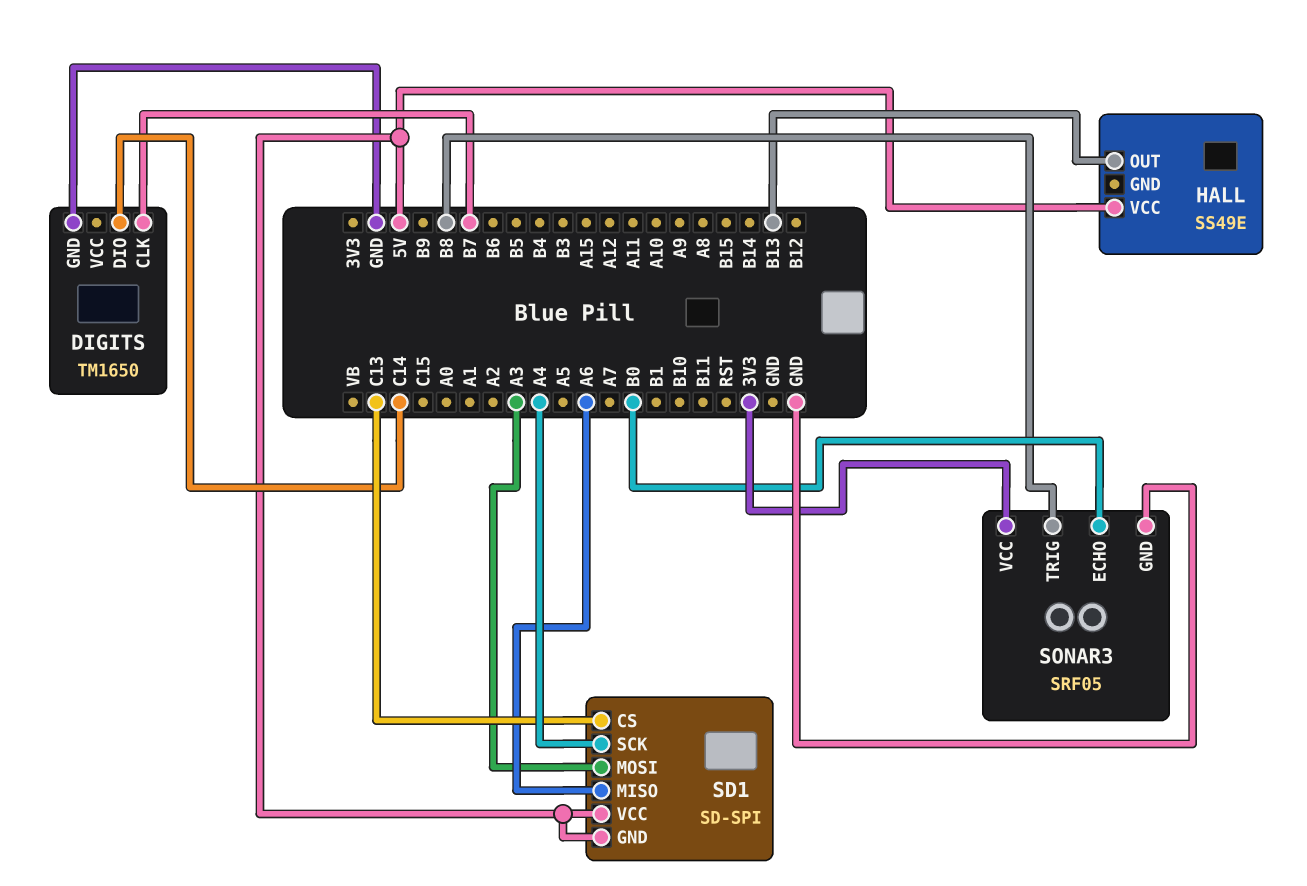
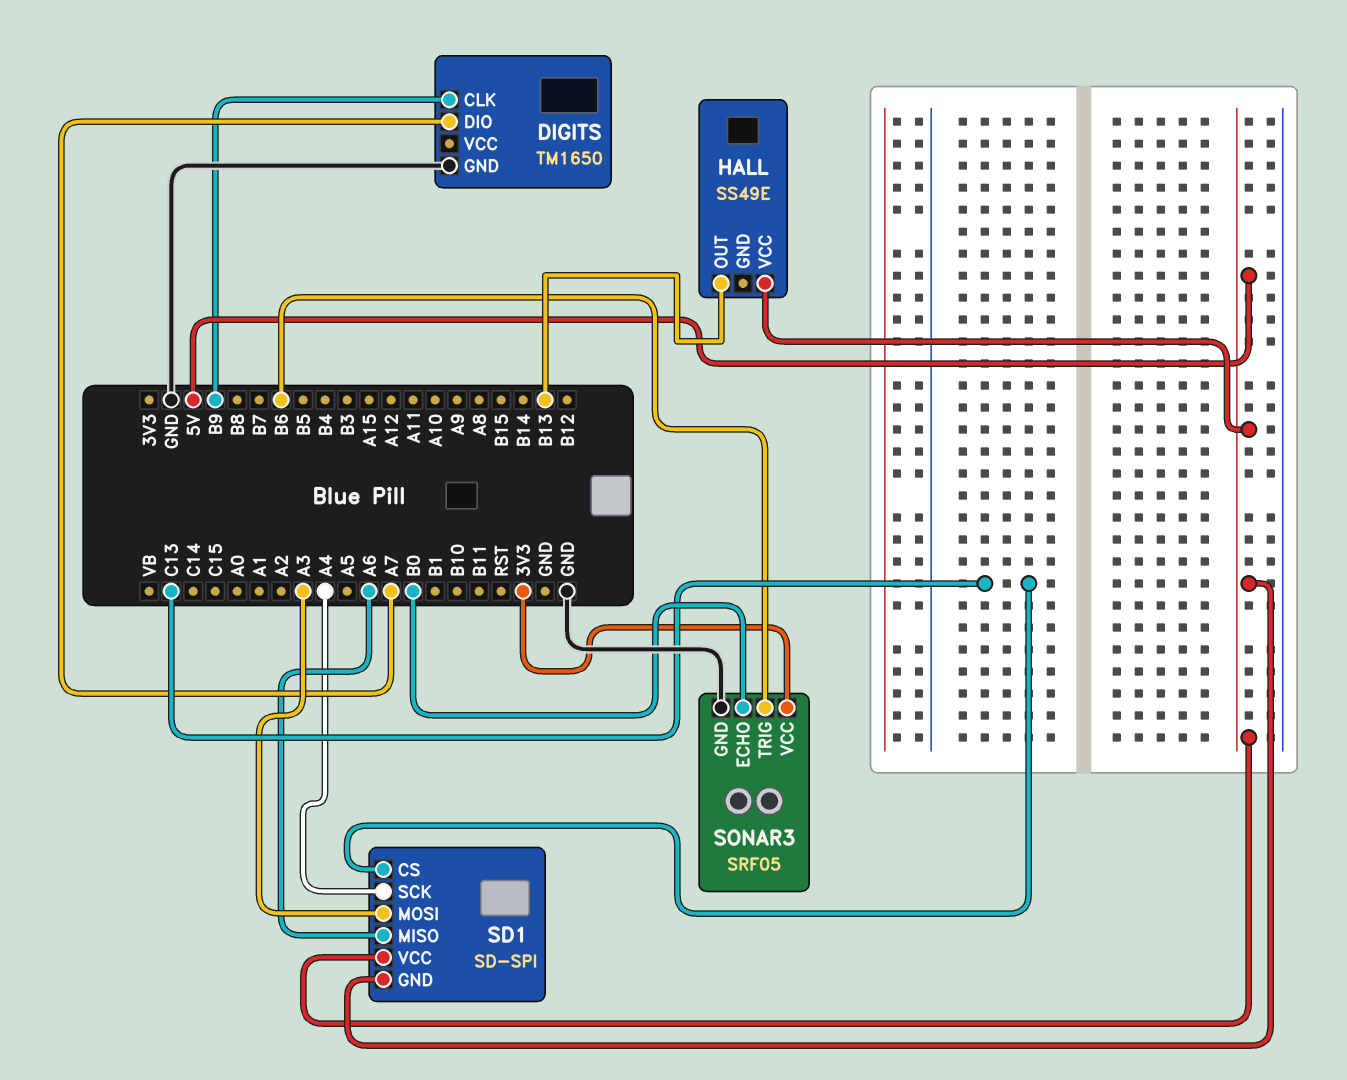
DIGITS pin CLK: B7 -> B9
DIGITS pin DIO: C14 -> A7
SONAR3 pin TRIG: B8 -> B6

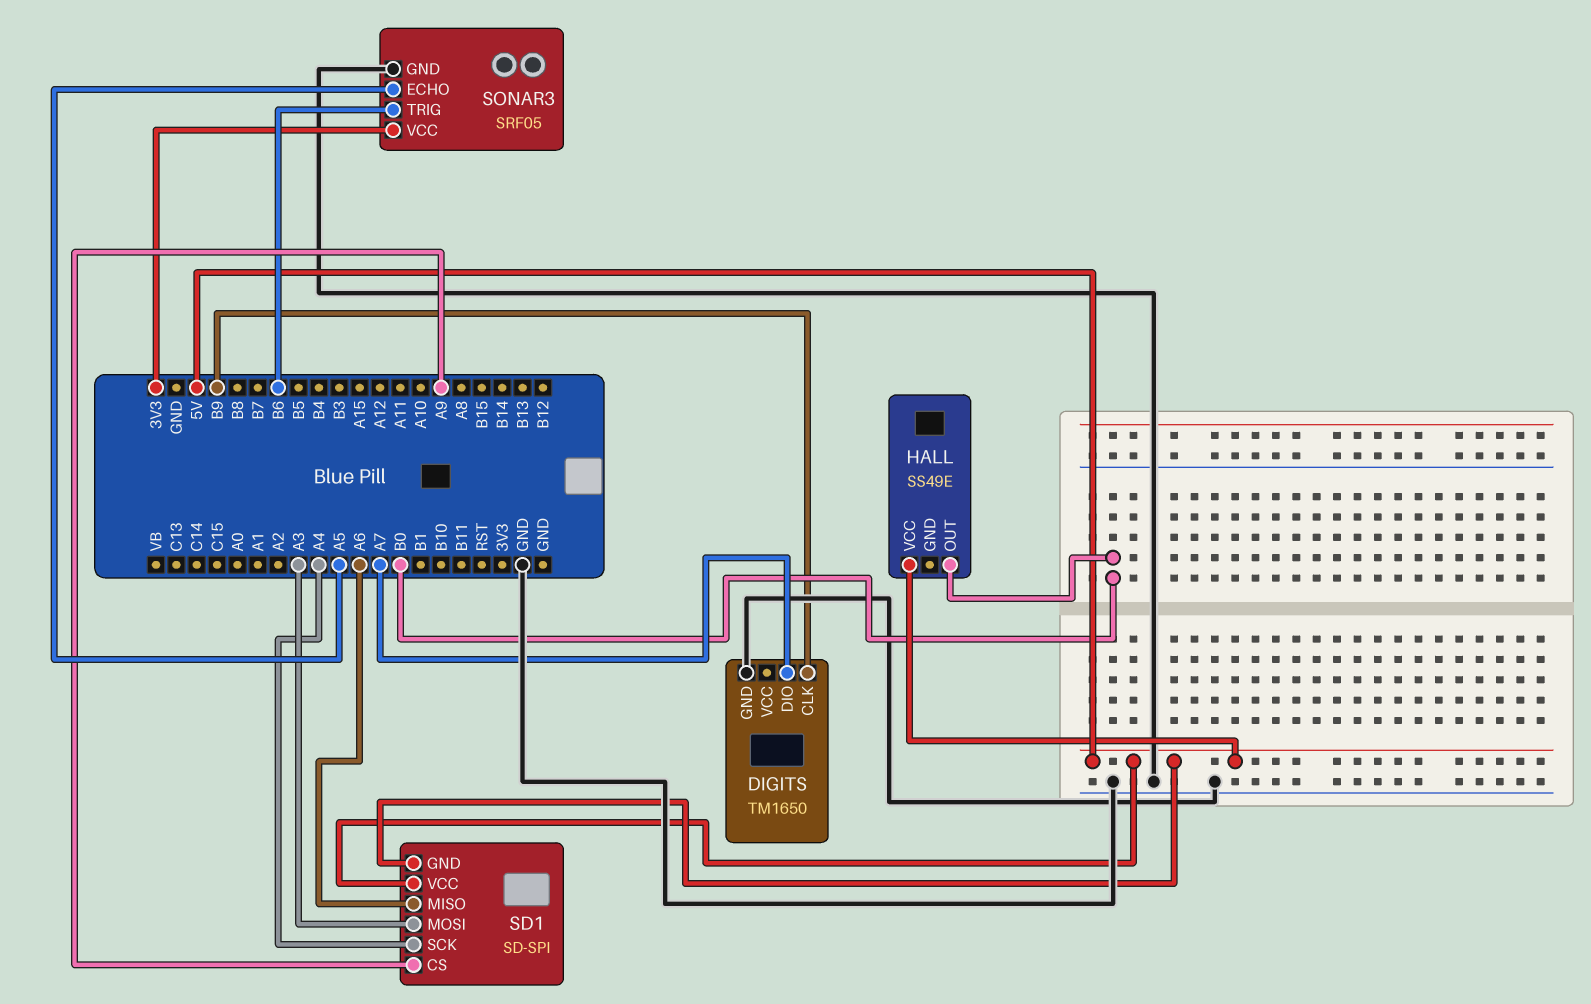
HALL pin OUT: B13 -> B0
SD1 pin CS: C13 -> A9
SONAR3 pin ECHO: B0 -> A5

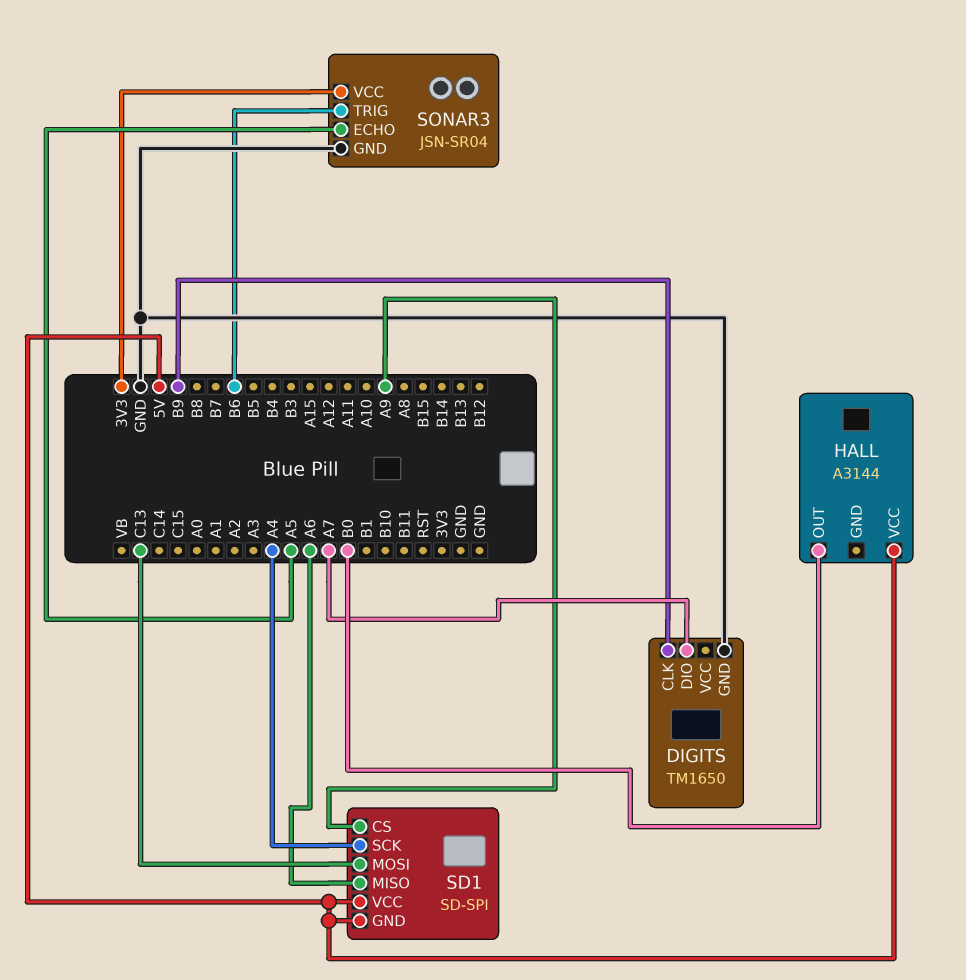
HALL: SS49E -> A3144
SD1 pin MOSI: A3 -> C13
SONAR3: SRF05 -> JSN-SR04

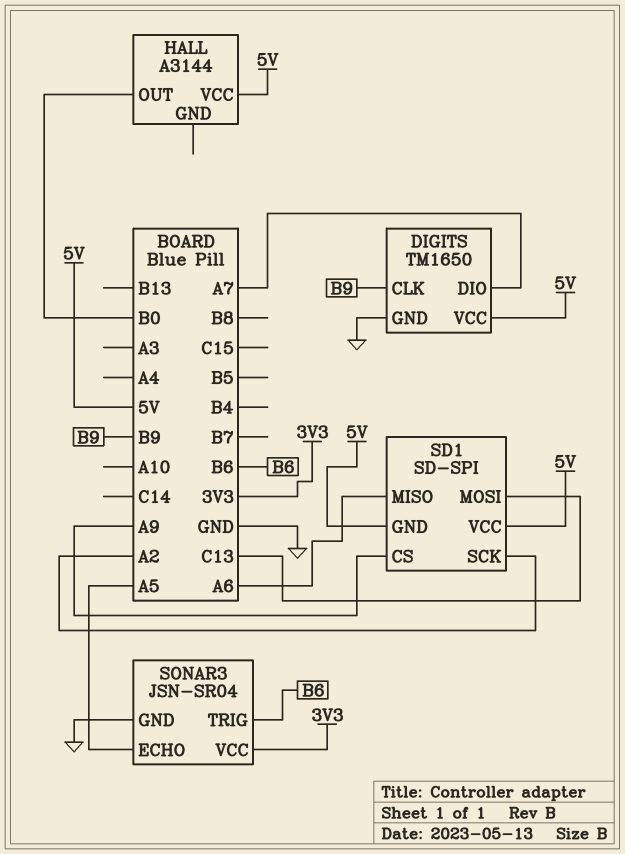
DIGITS pin VCC: none -> 5V
SD1 pin SCK: A4 -> A2

